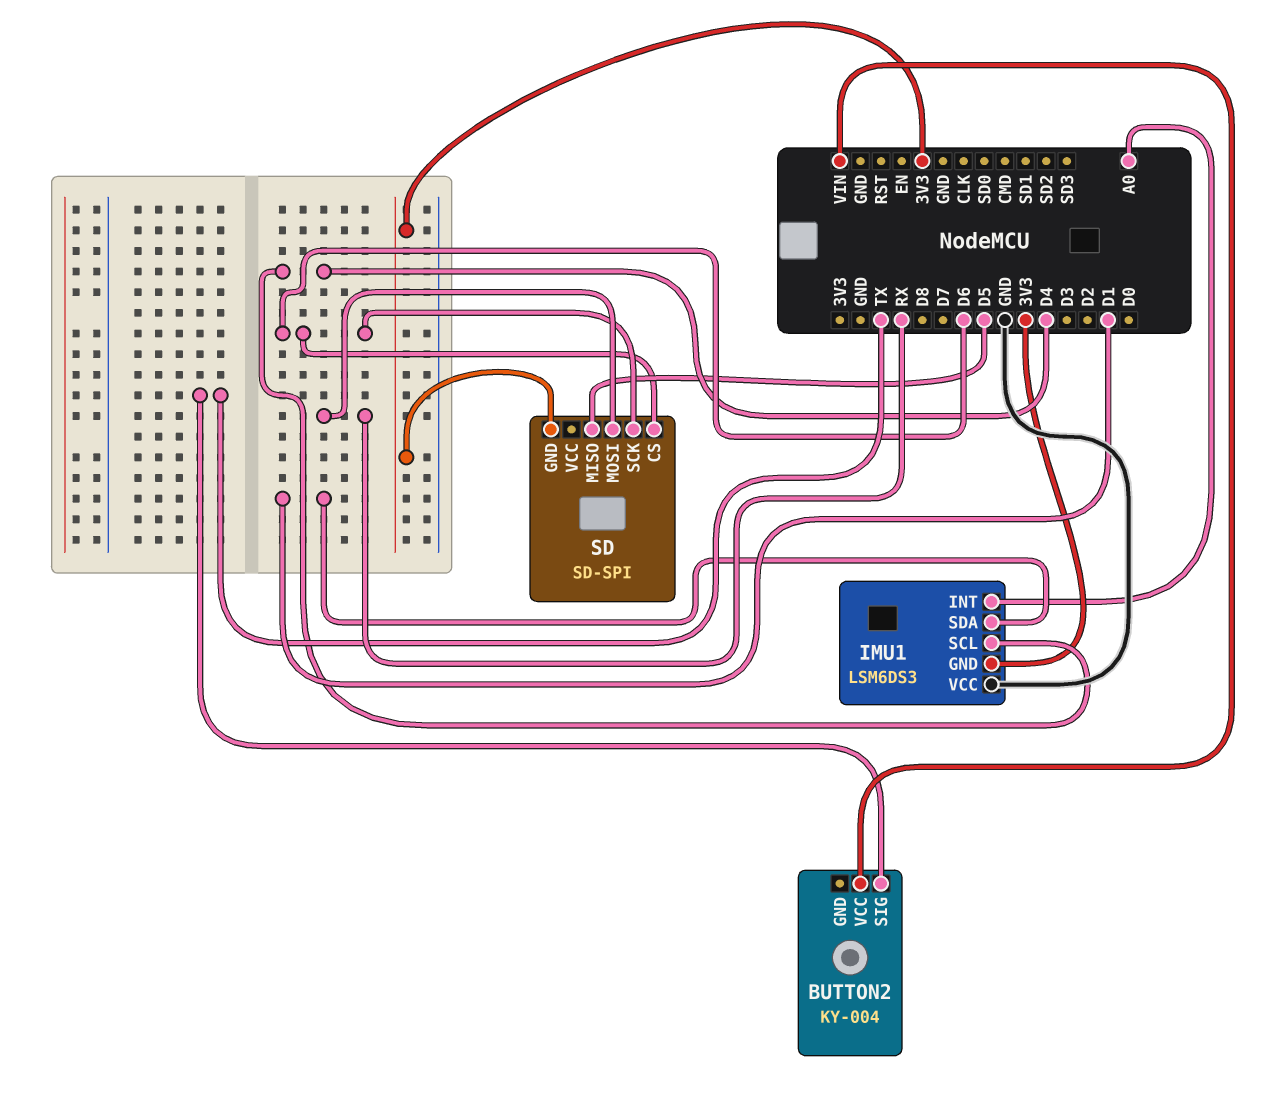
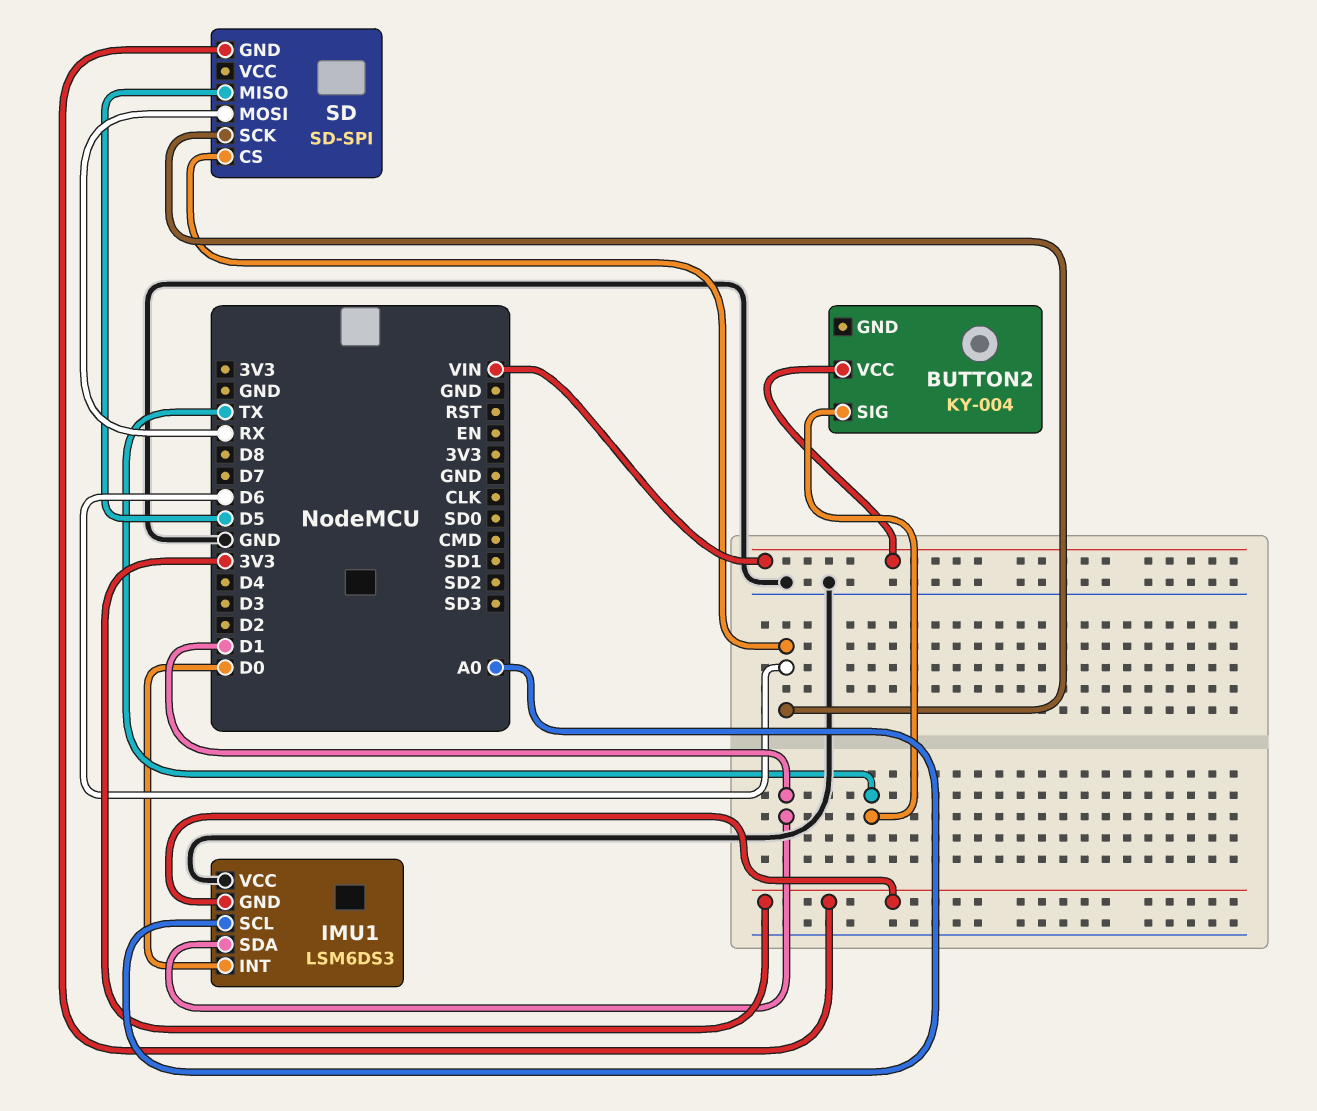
IMU1 pin INT: A0 -> D0
IMU1 pin SCL: D4 -> A0

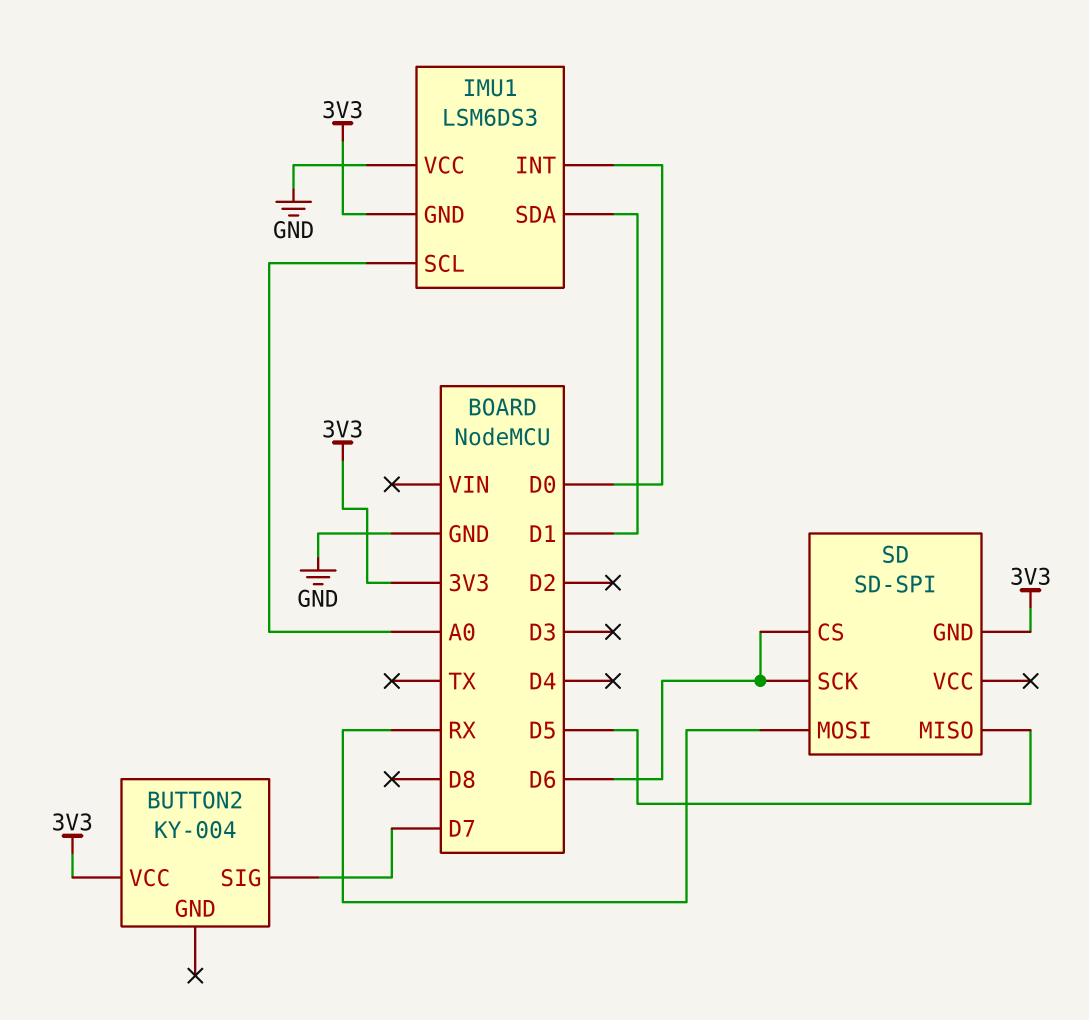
BUTTON2 pin SIG: TX -> D7
BUTTON2 pin VCC: VIN -> 3V3

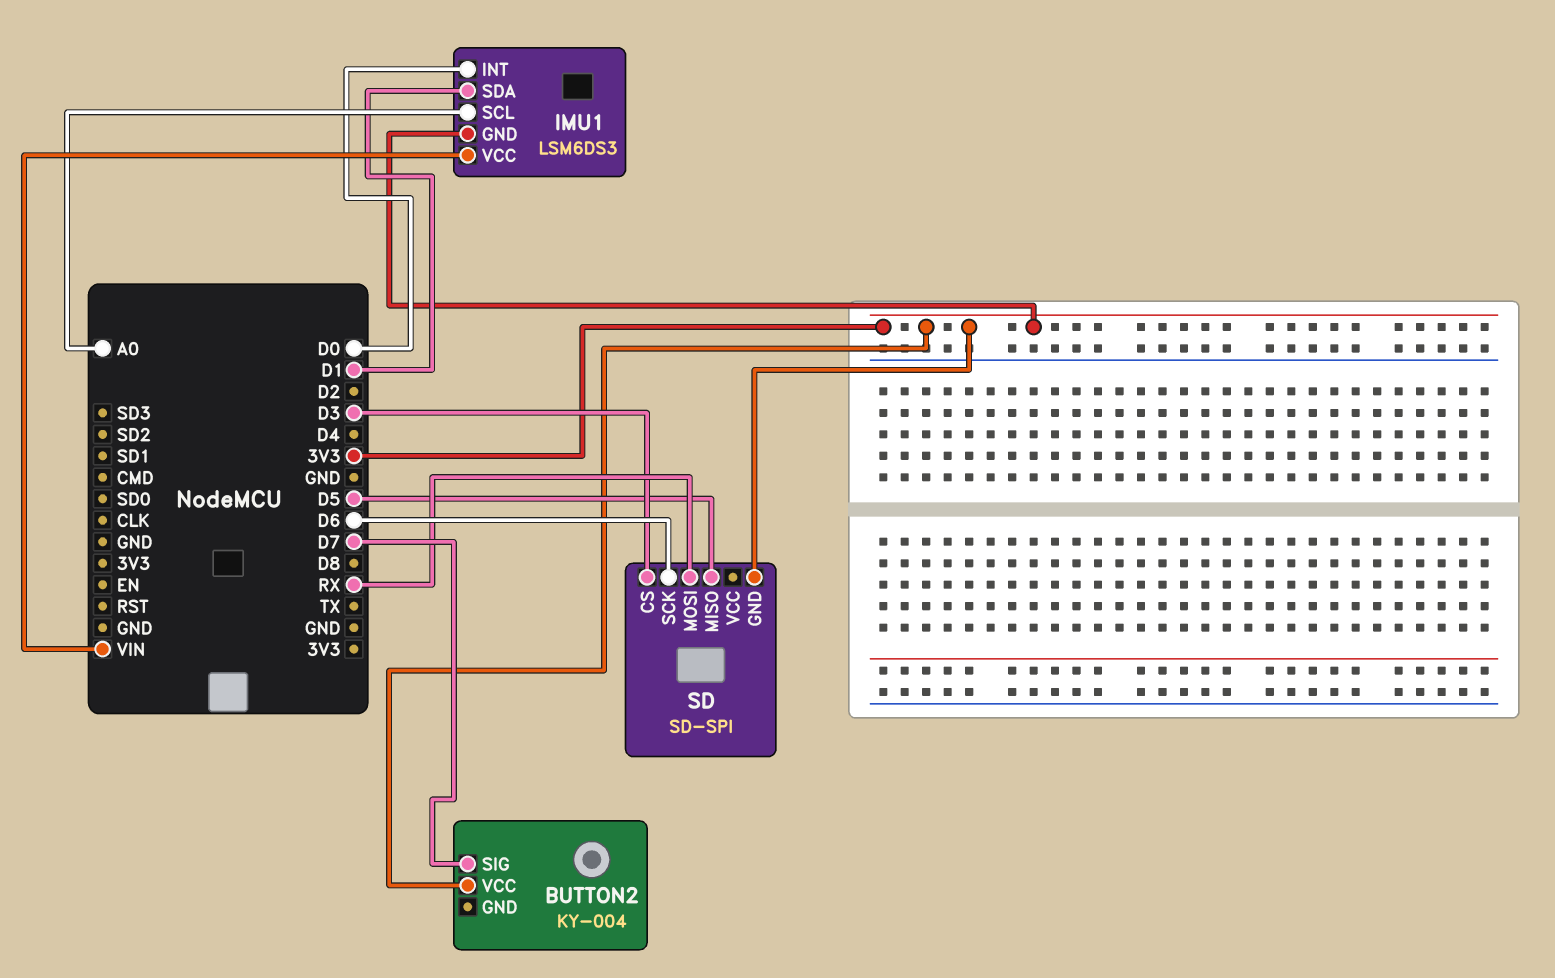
IMU1 pin VCC: GND -> VIN
SD pin CS: D6 -> D3

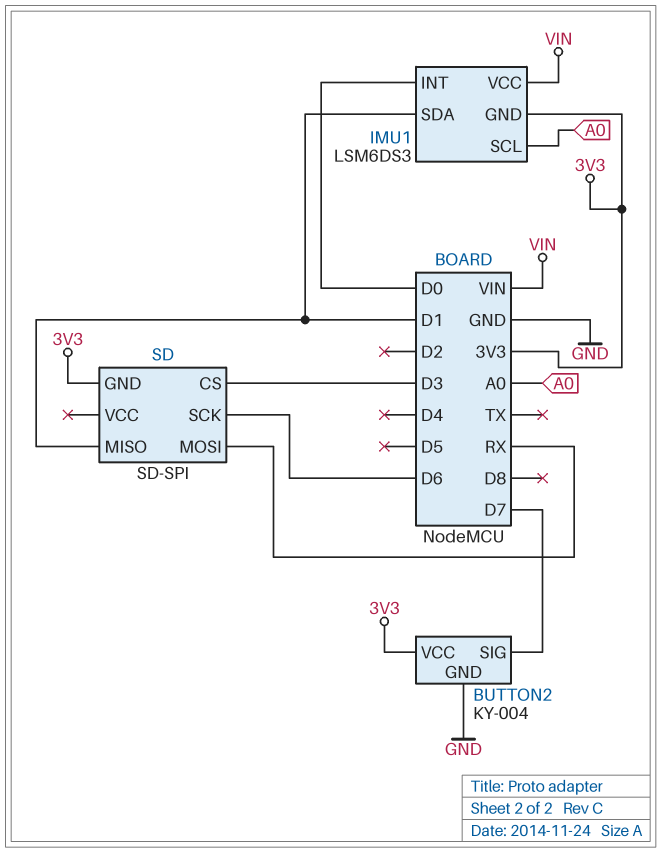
BUTTON2 pin GND: none -> GND
SD pin MISO: D5 -> D1

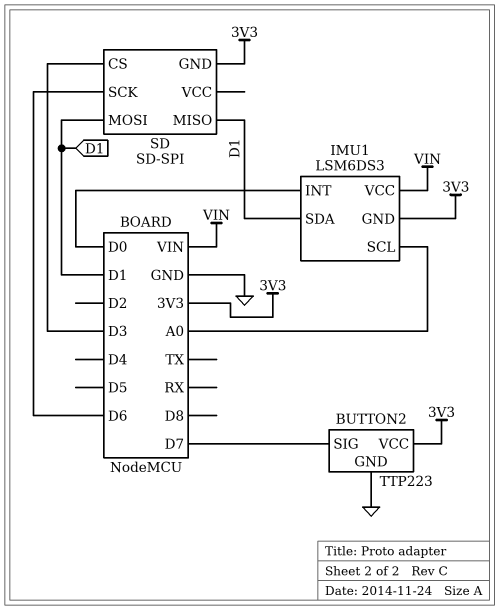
BUTTON2: KY-004 -> TTP223
SD pin MOSI: RX -> D1

